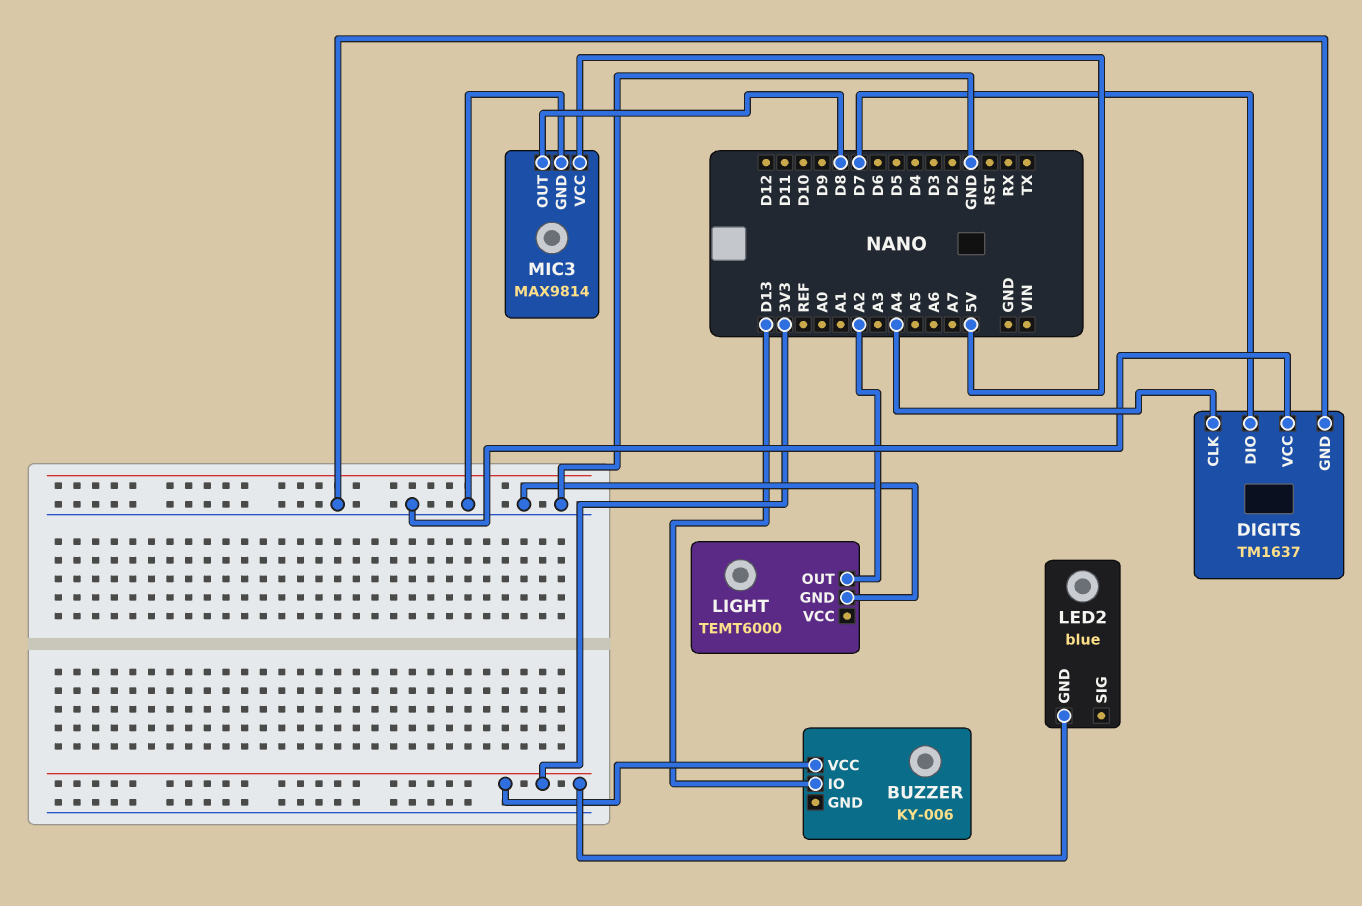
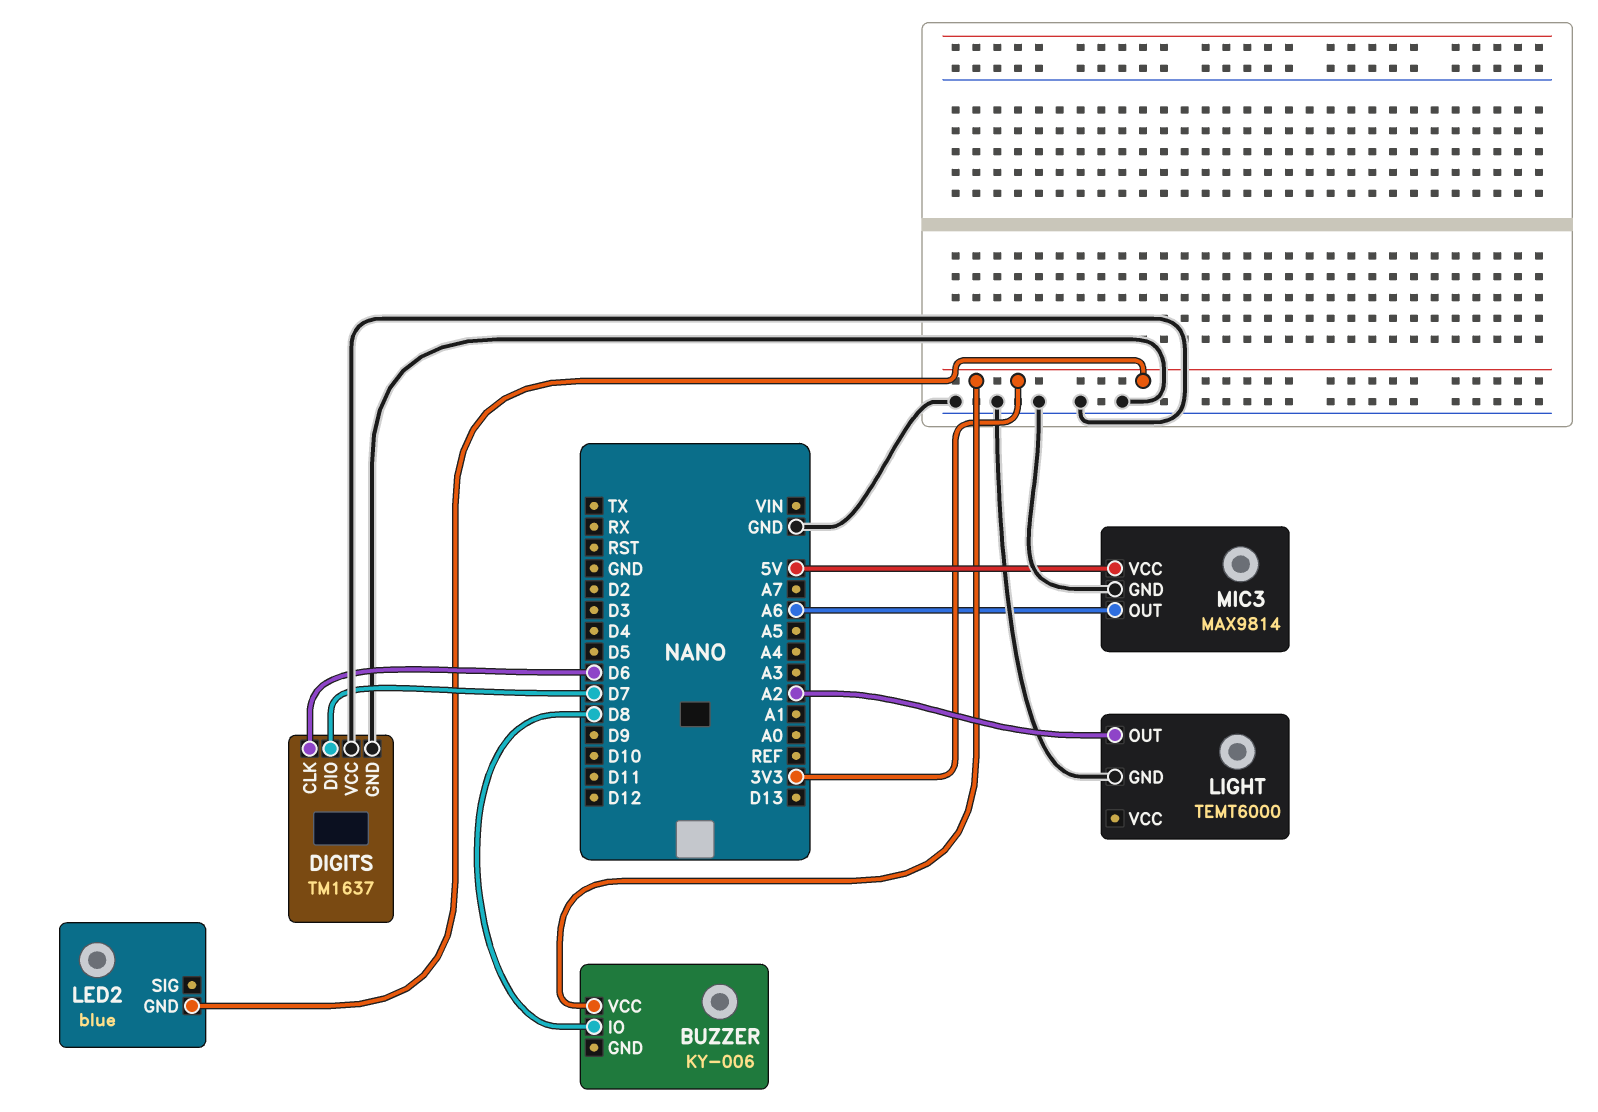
BUZZER pin IO: D13 -> D8
DIGITS pin CLK: A4 -> D6
MIC3 pin OUT: D8 -> A6

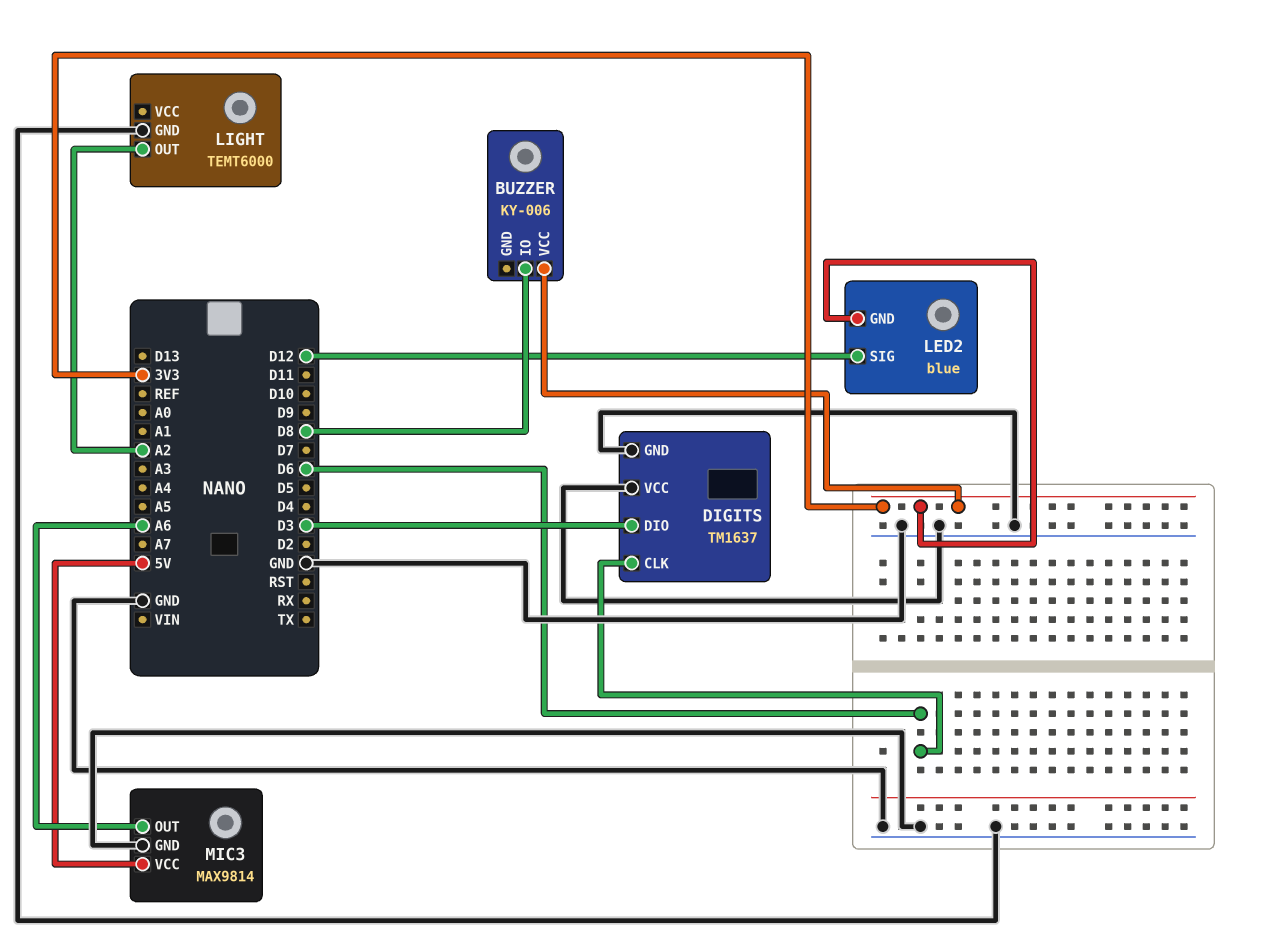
DIGITS pin DIO: D7 -> D3
LED2 pin SIG: none -> D12

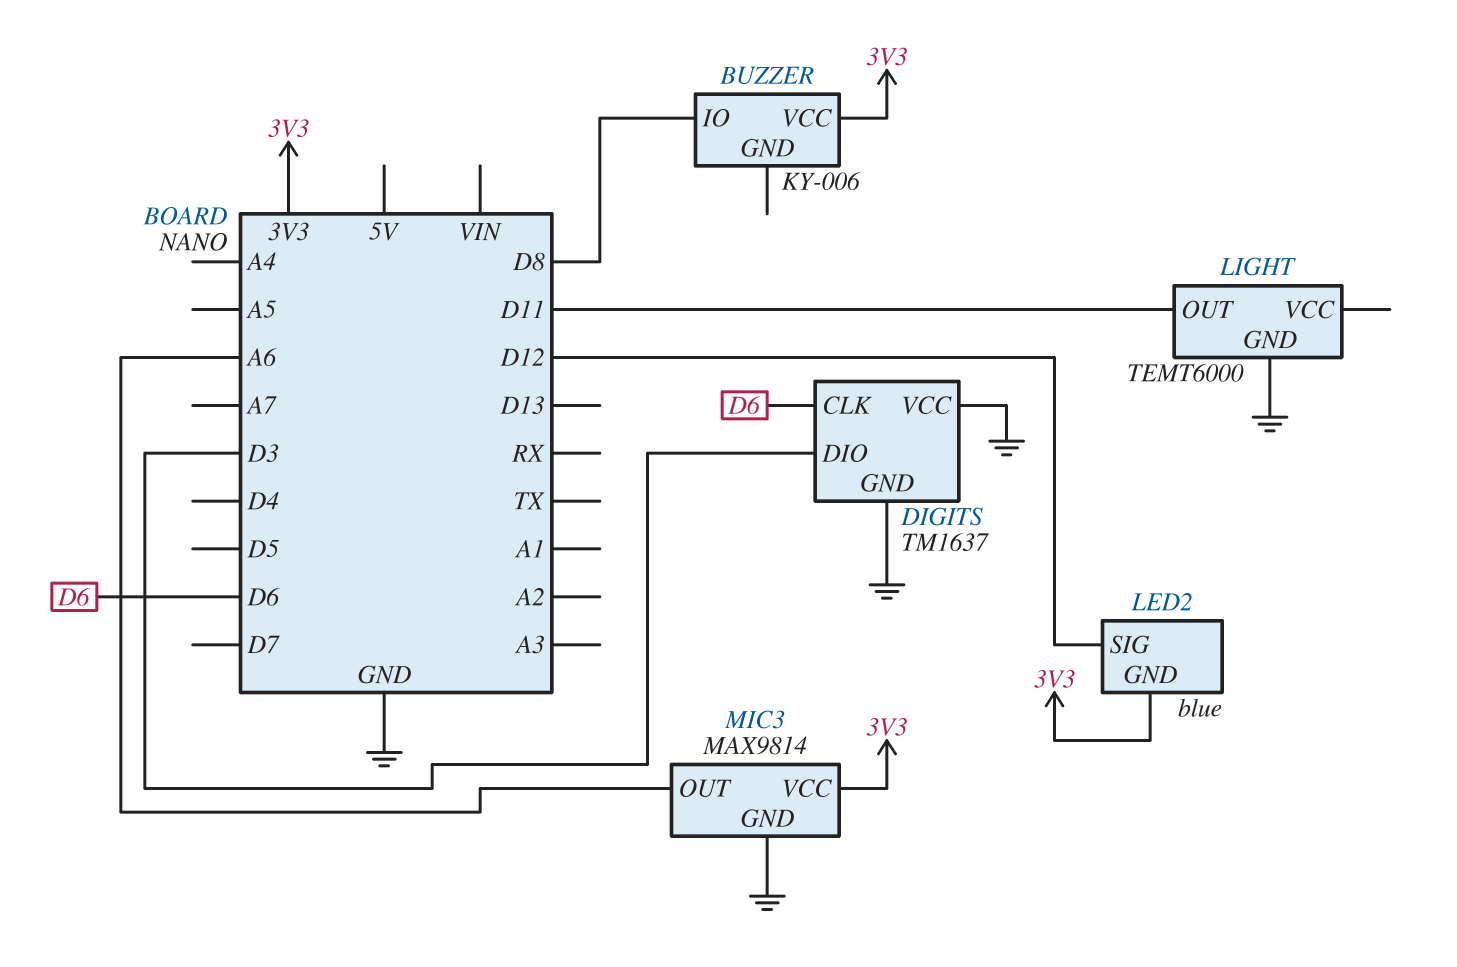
LIGHT pin OUT: A2 -> D11
MIC3 pin VCC: 5V -> 3V3

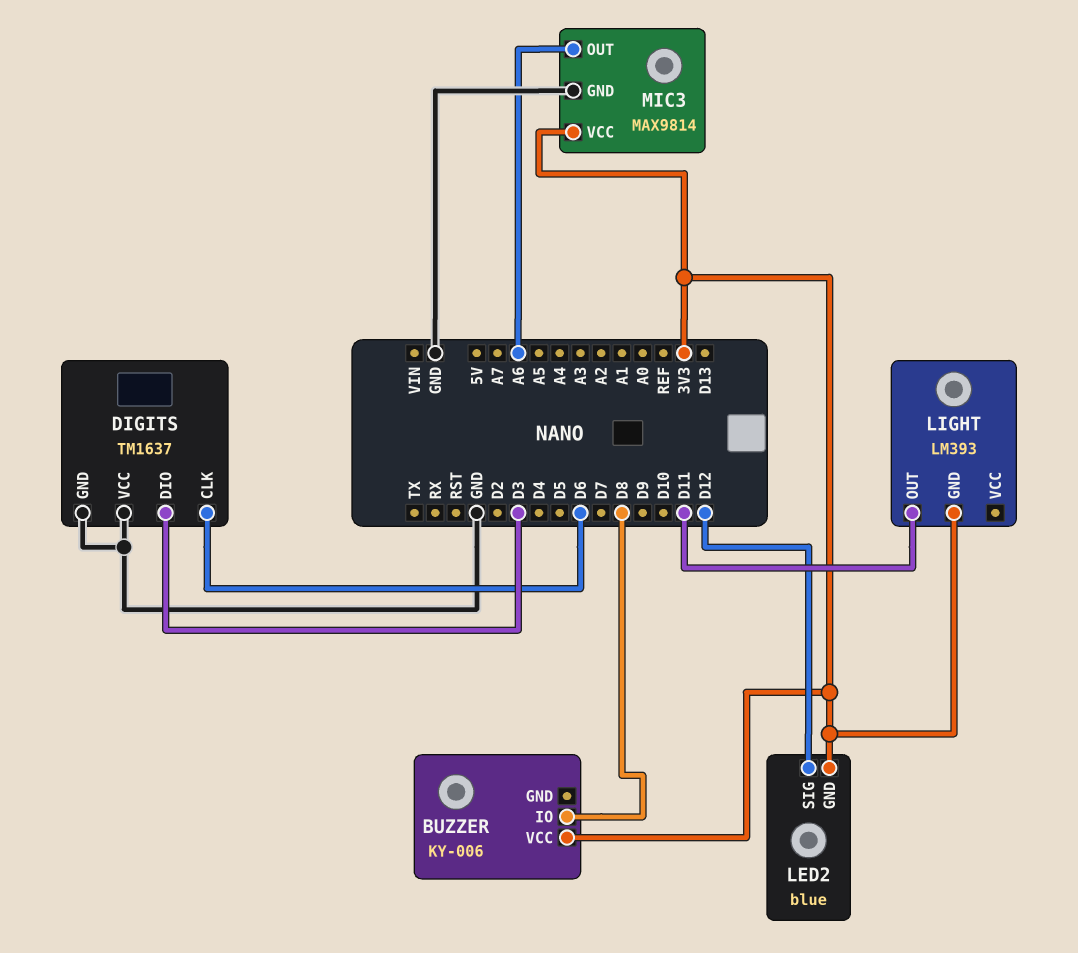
LIGHT: TEMT6000 -> LM393
LIGHT pin GND: GND -> 3V3

